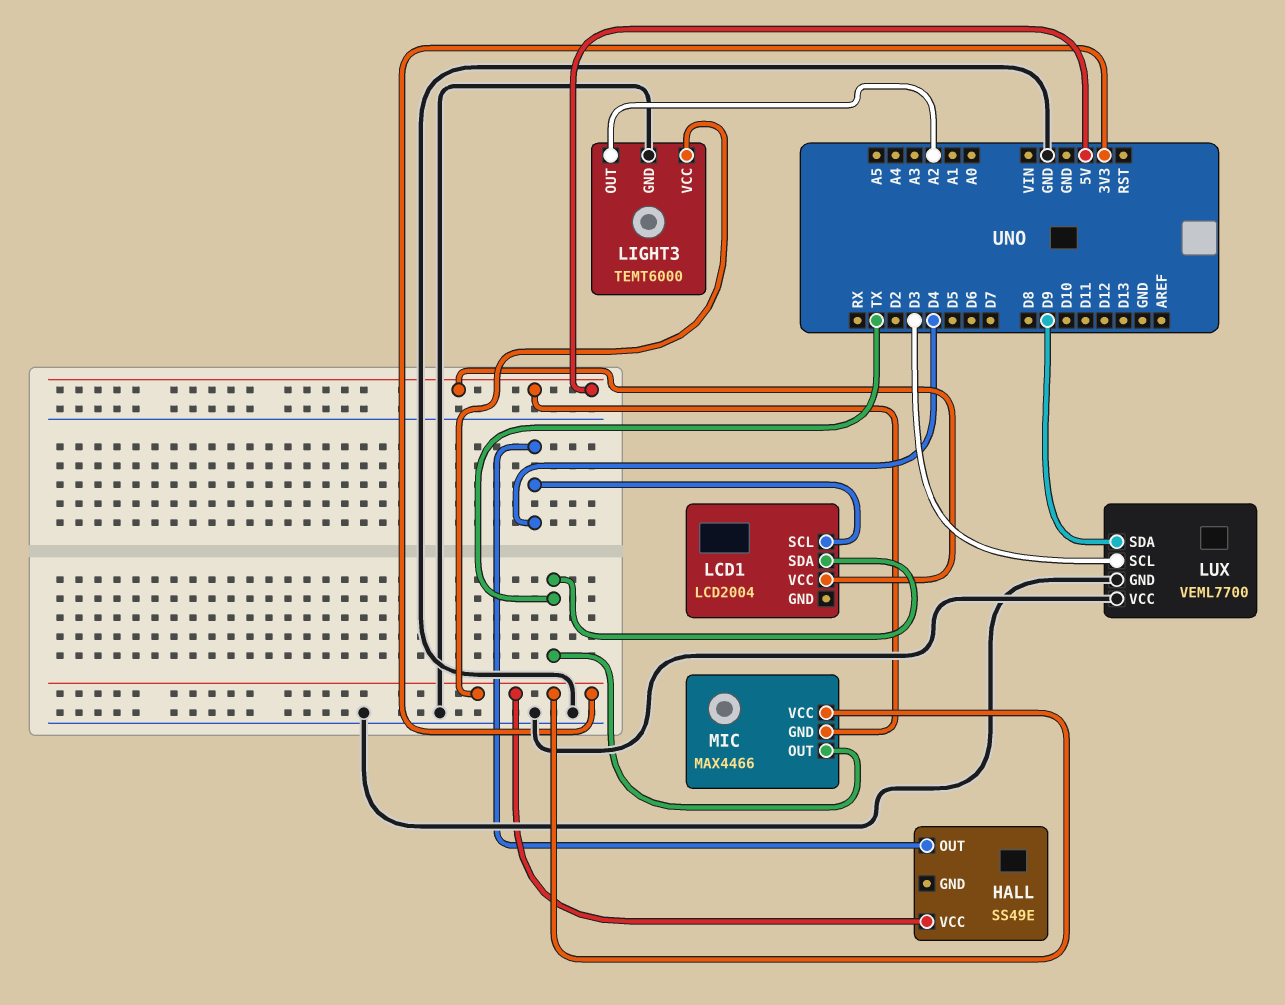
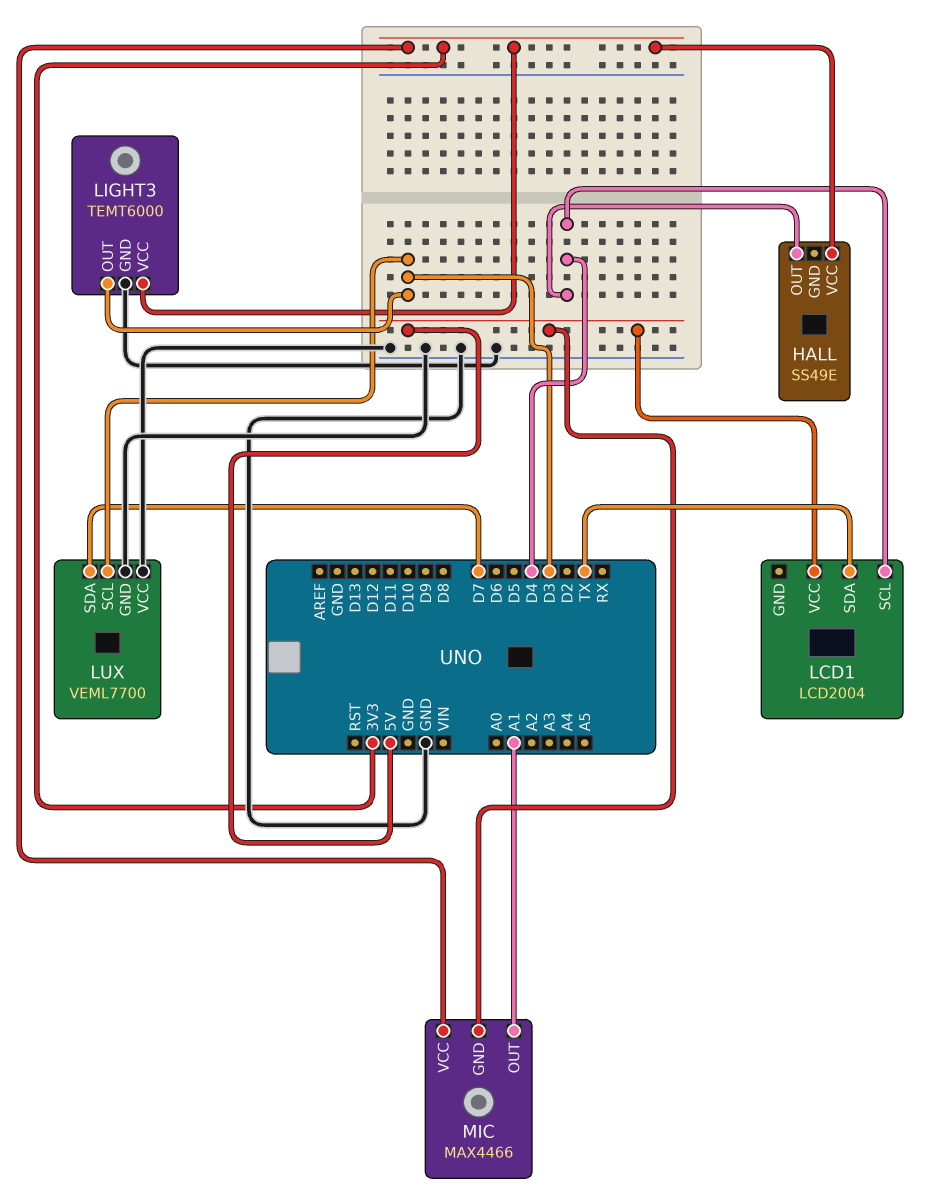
LIGHT3 pin OUT: A2 -> D3
LUX pin SDA: D9 -> D7
MIC pin OUT: TX -> A1

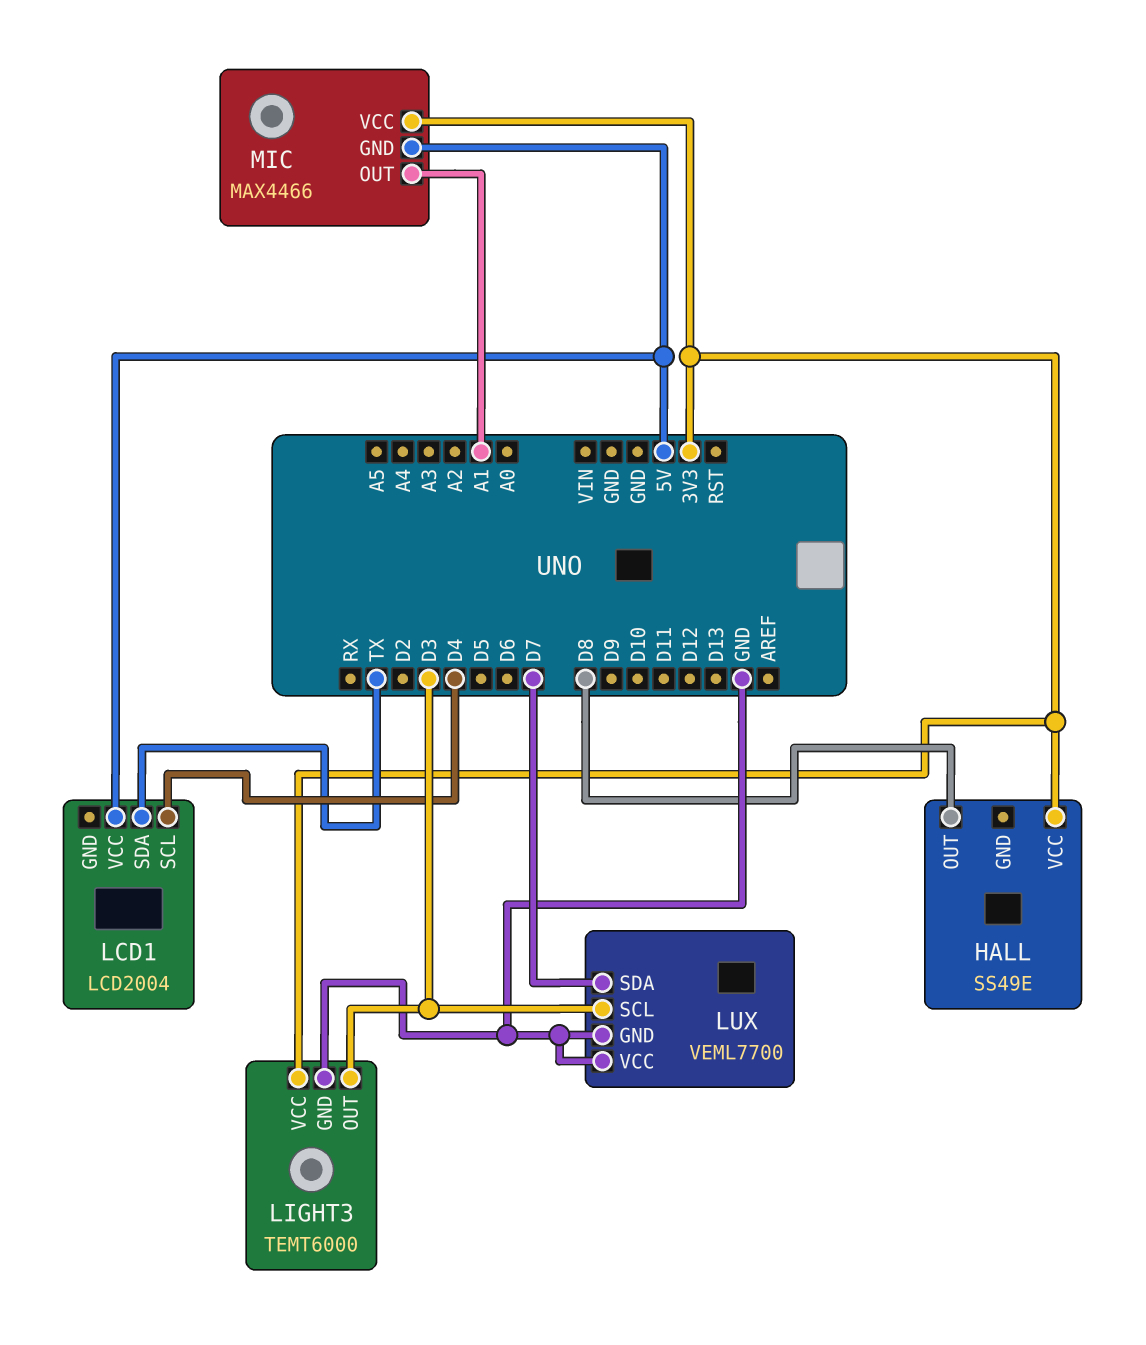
HALL pin OUT: D4 -> D8

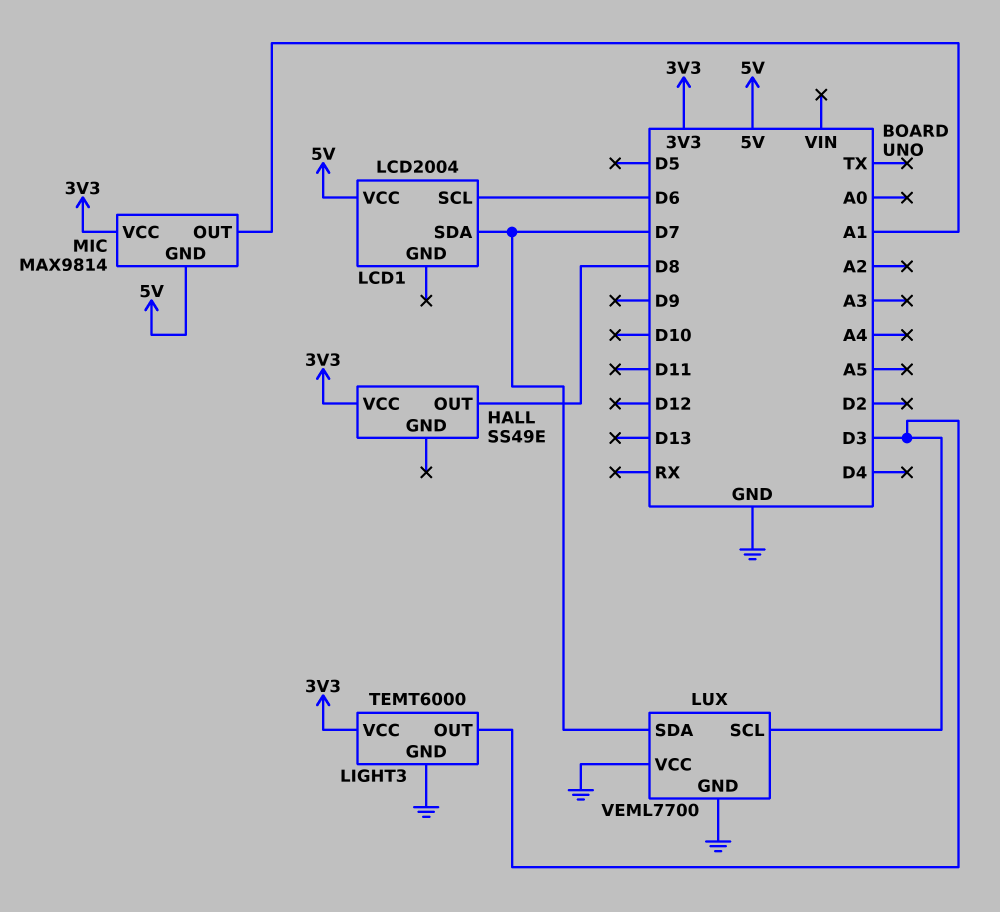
LCD1 pin SCL: D4 -> D6
LCD1 pin SDA: TX -> D7
MIC: MAX4466 -> MAX9814

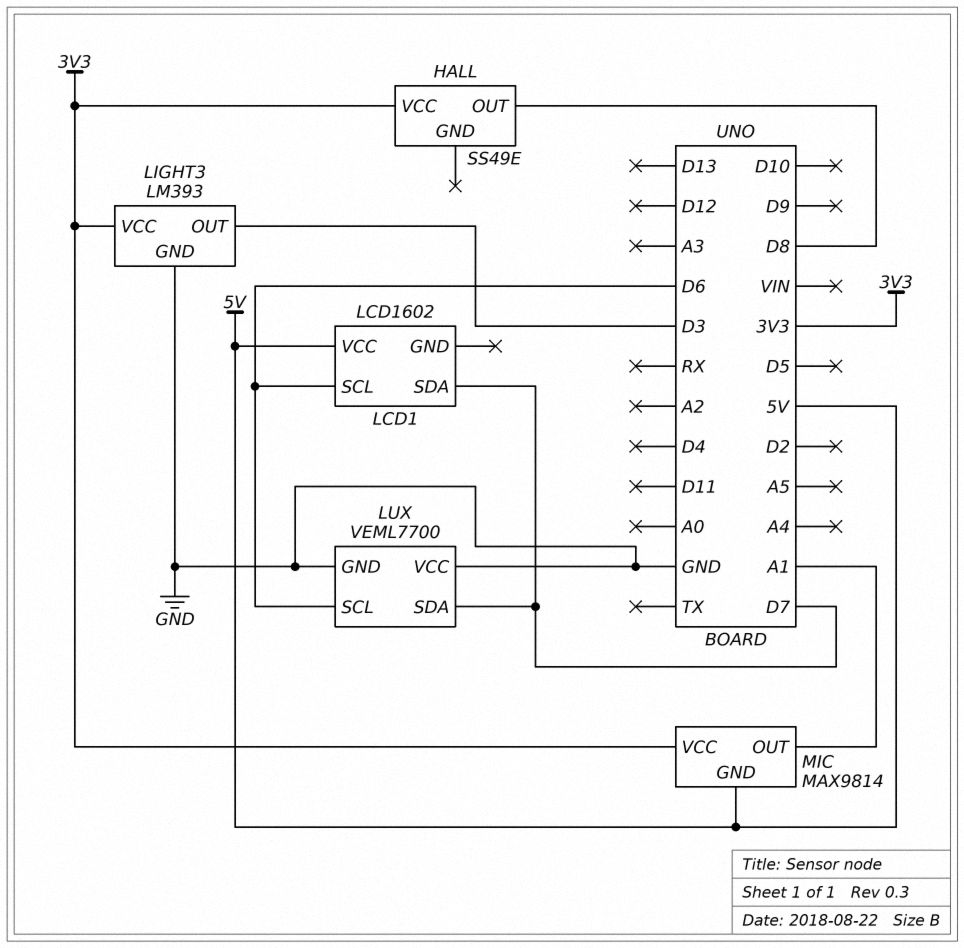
LCD1: LCD2004 -> LCD1602
LIGHT3: TEMT6000 -> LM393
LUX pin SCL: D3 -> D6

